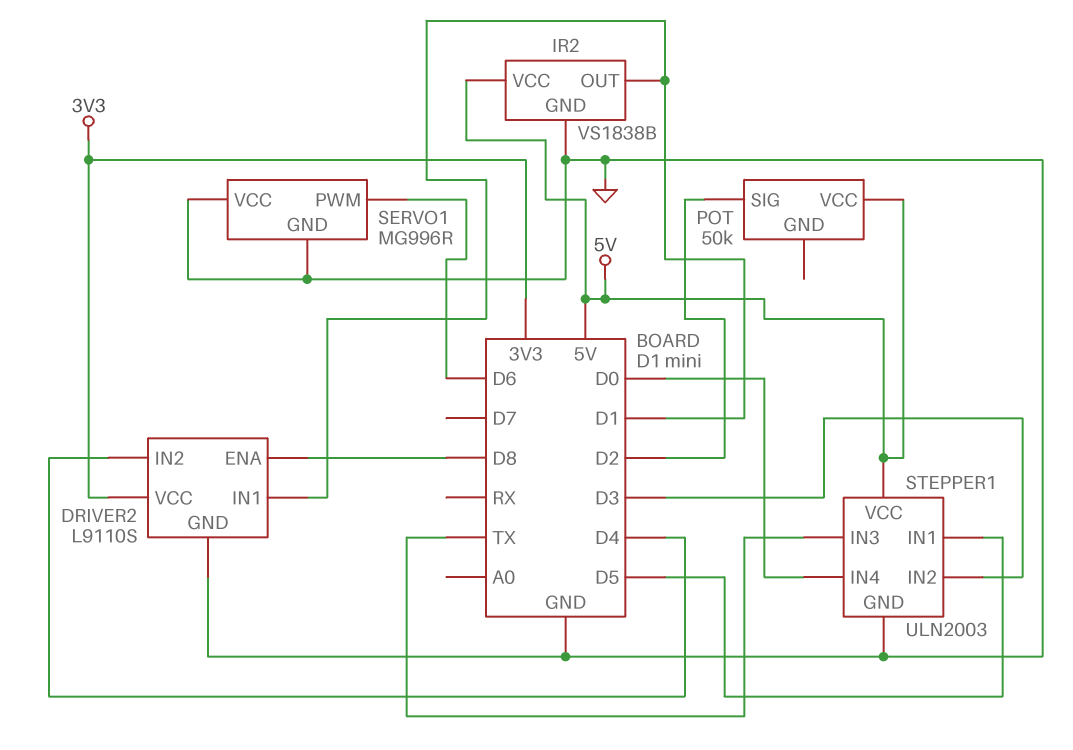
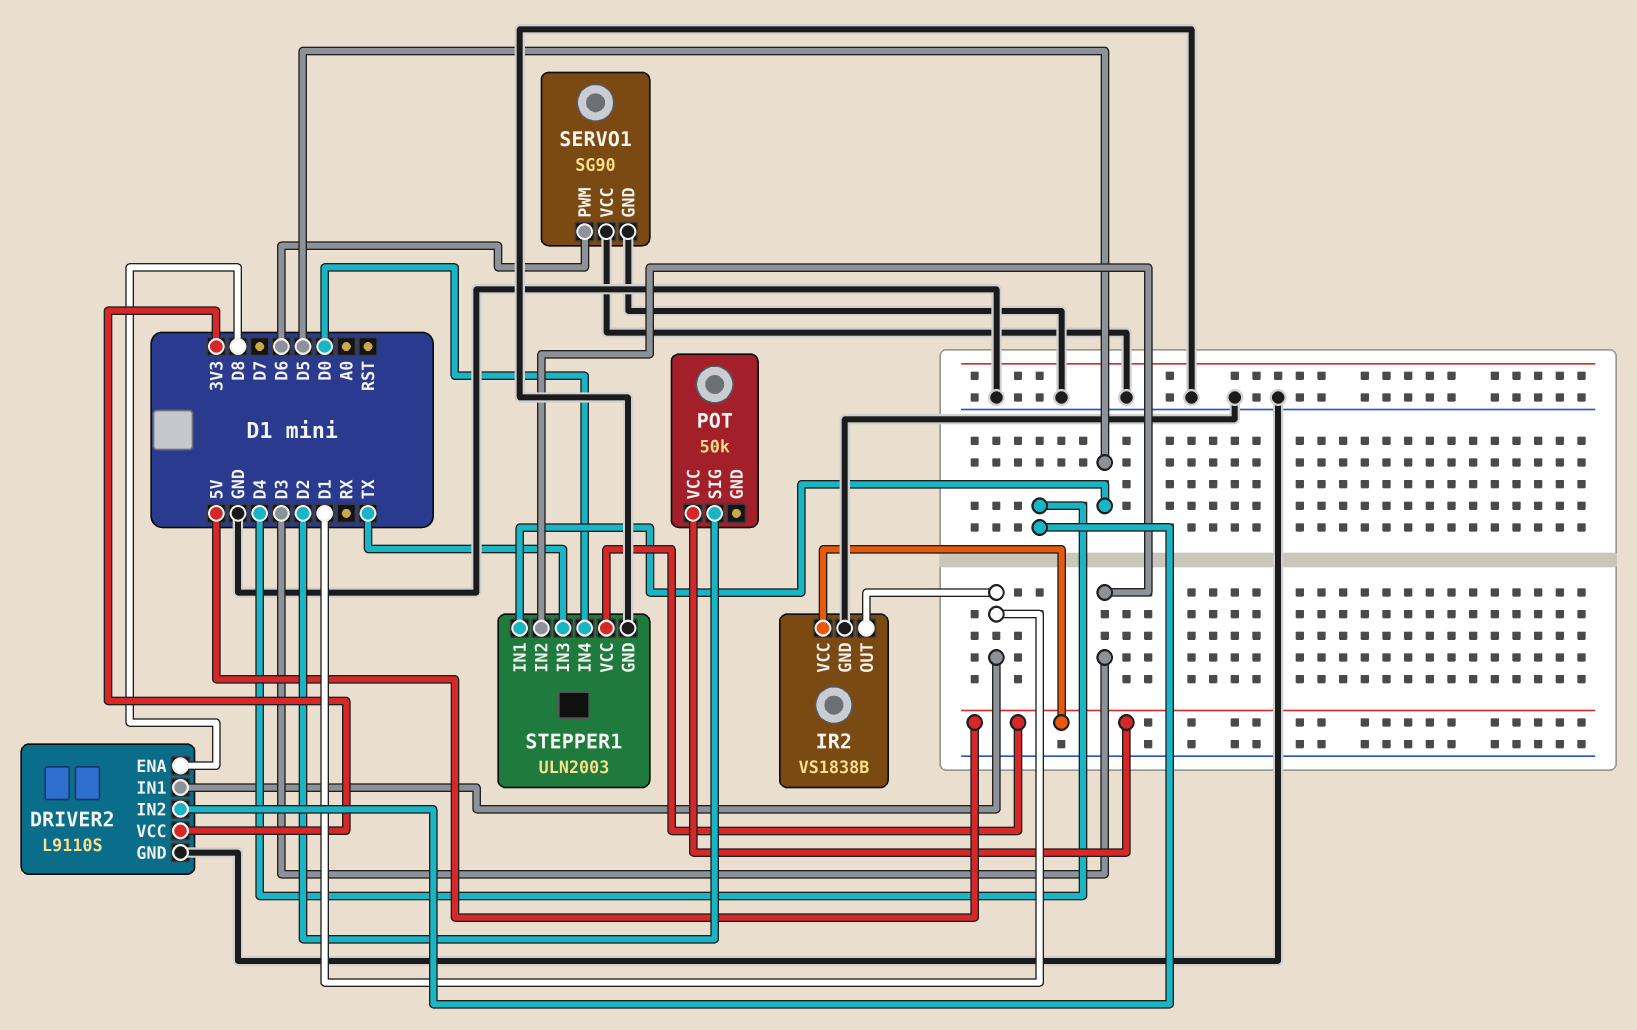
SERVO1: MG996R -> SG90

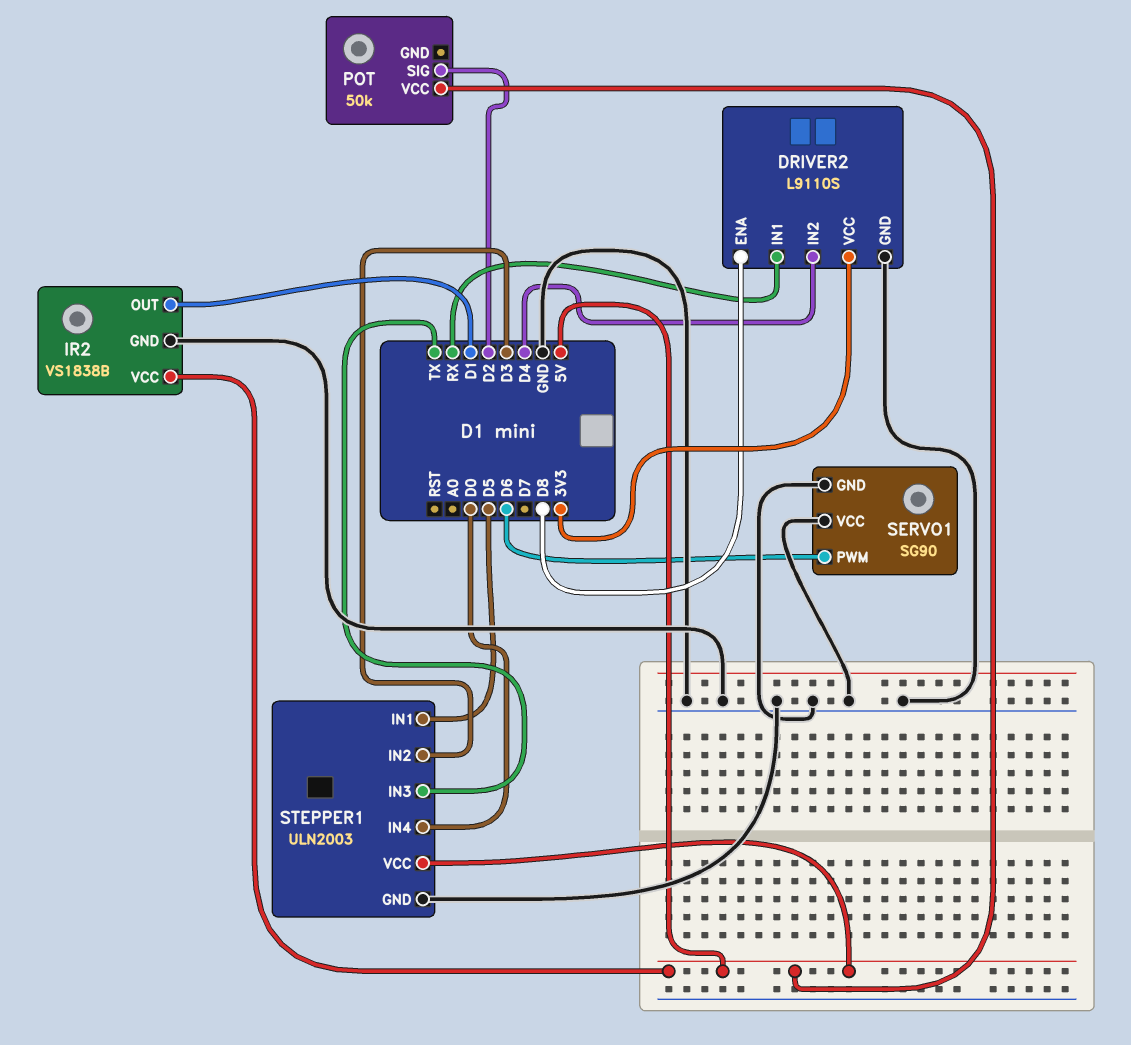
DRIVER2 pin IN1: D1 -> RX

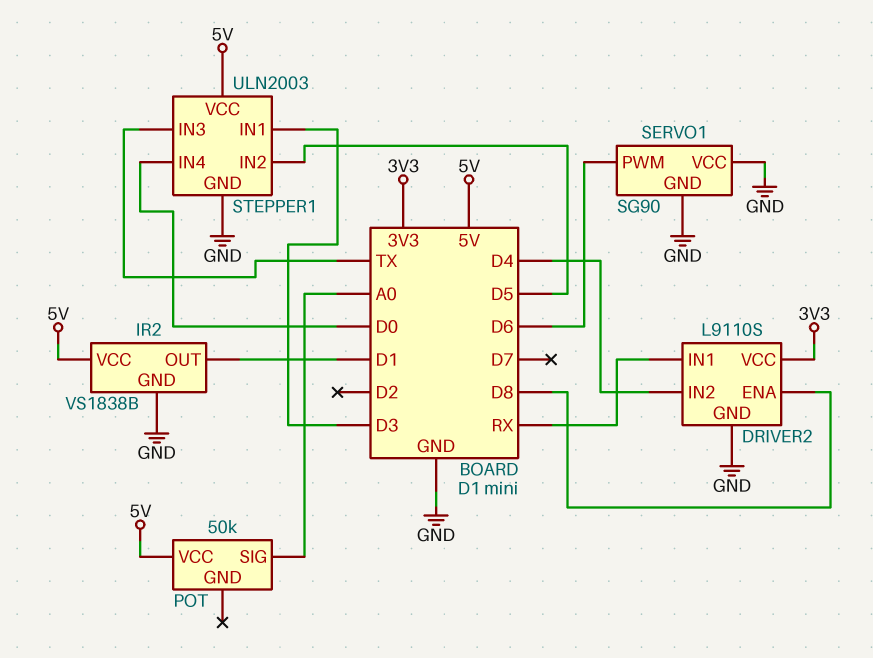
POT pin SIG: D2 -> A0
STEPPER1 pin IN1: D5 -> D3
STEPPER1 pin IN2: D3 -> D5

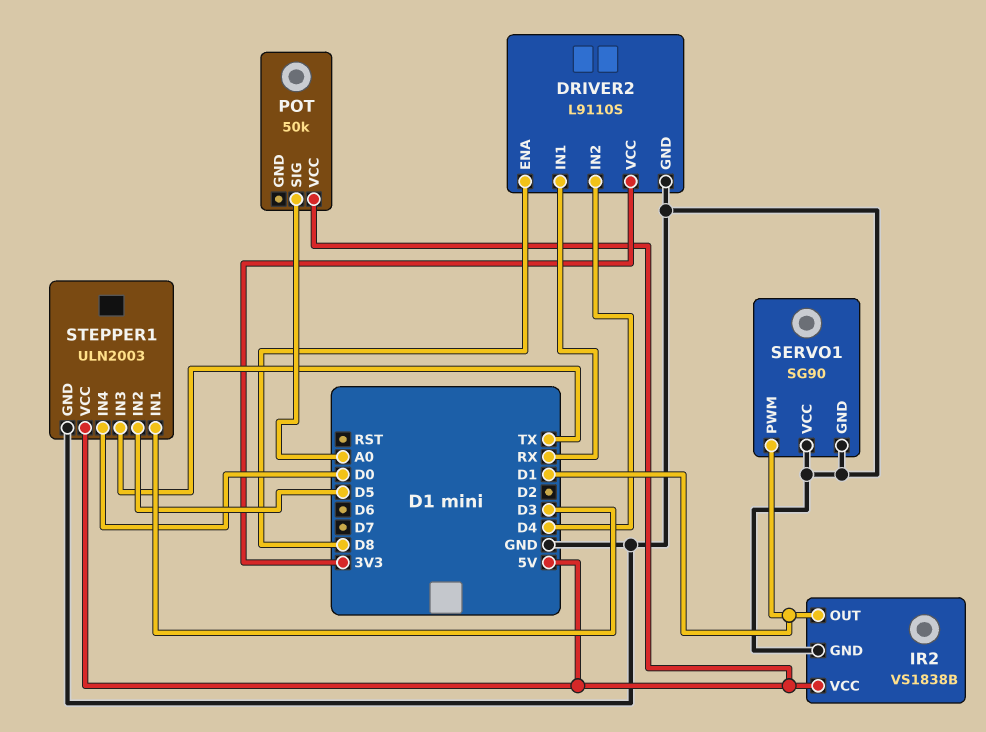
SERVO1 pin PWM: D6 -> D1

